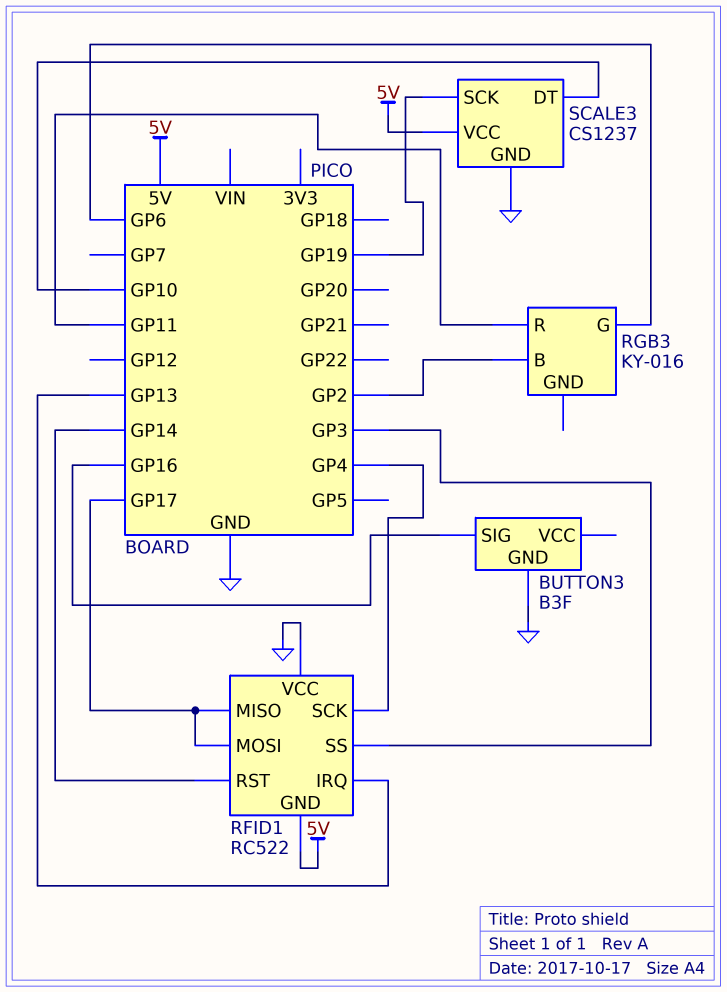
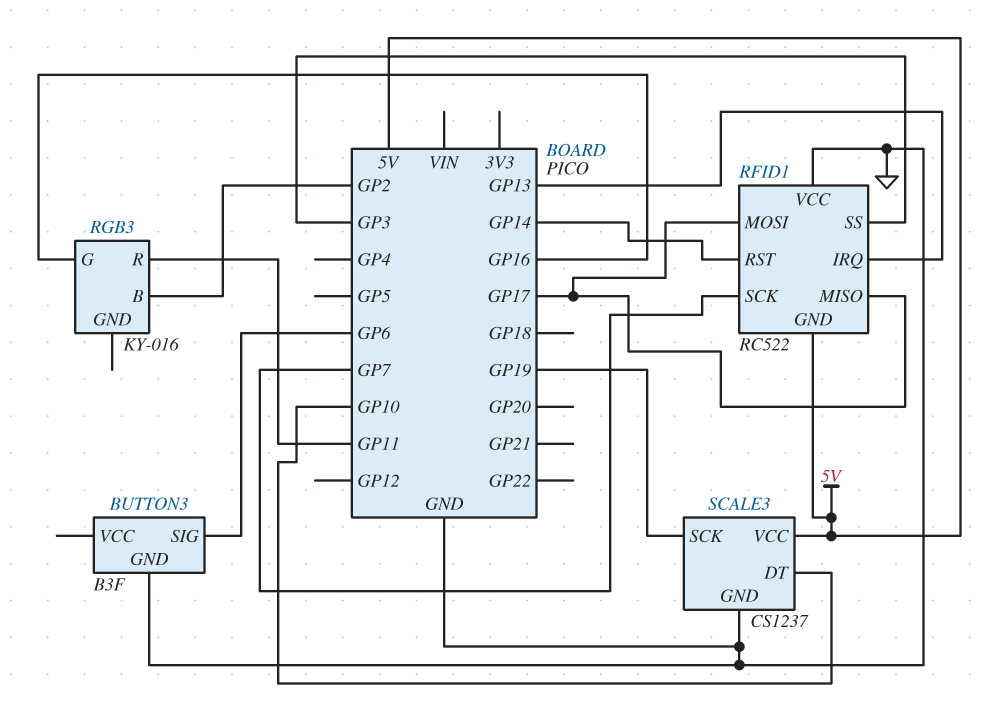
BUTTON3 pin SIG: GP16 -> GP6
RFID1 pin SCK: GP4 -> GP7
RGB3 pin G: GP6 -> GP16

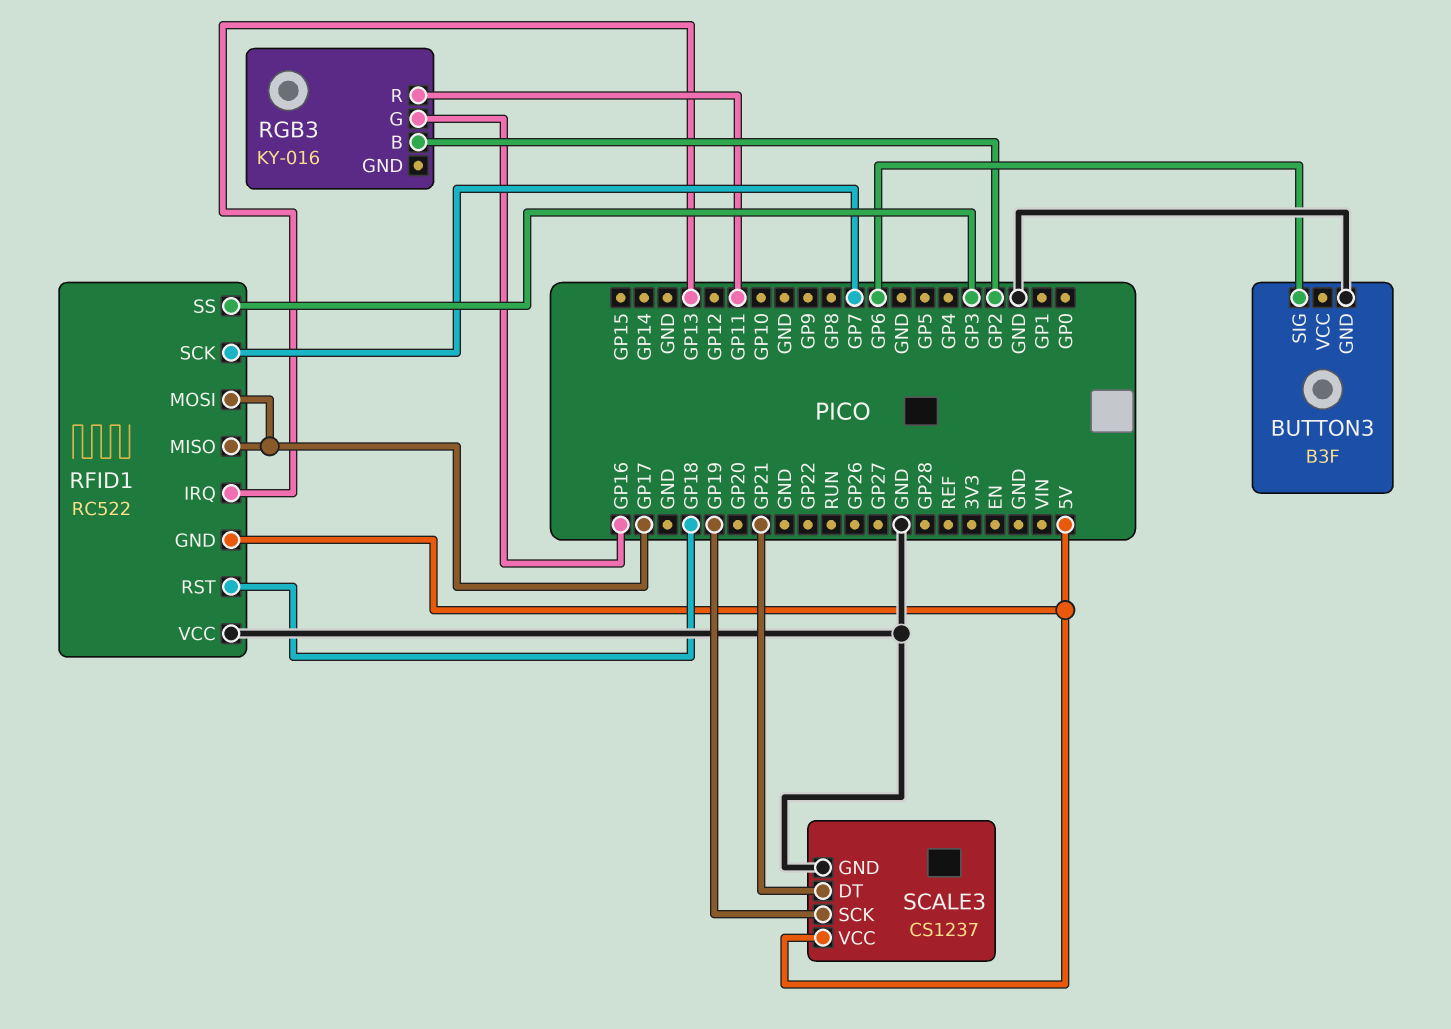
RFID1 pin RST: GP14 -> GP18
SCALE3 pin DT: GP10 -> GP21

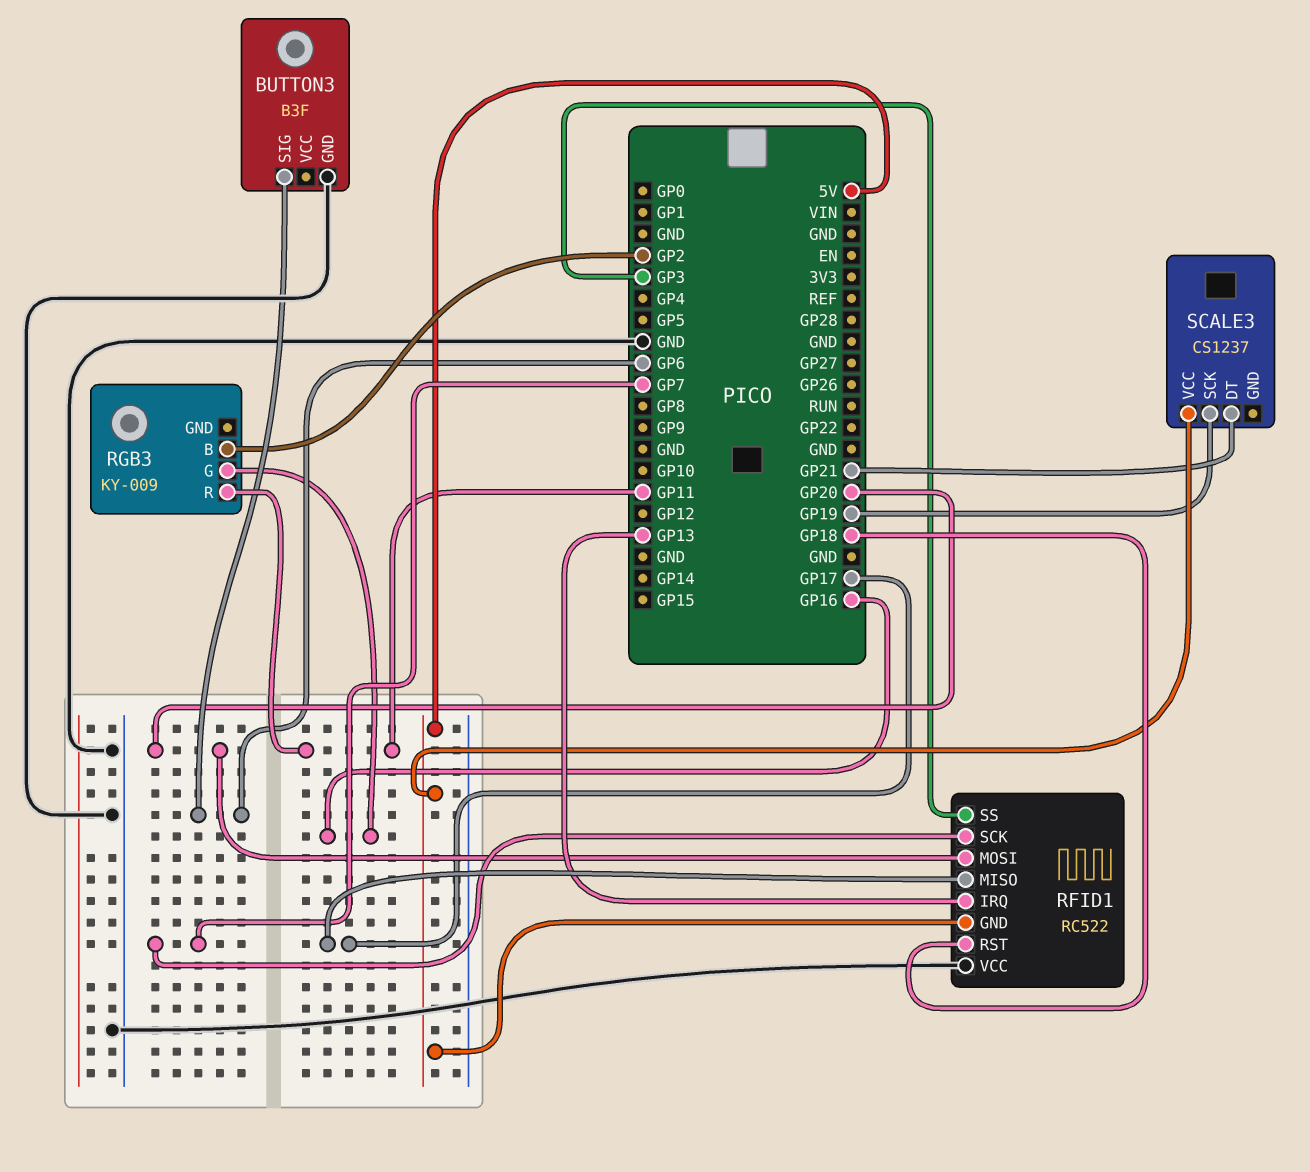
RFID1 pin MOSI: GP17 -> GP20
RGB3: KY-016 -> KY-009
SCALE3 pin GND: GND -> none

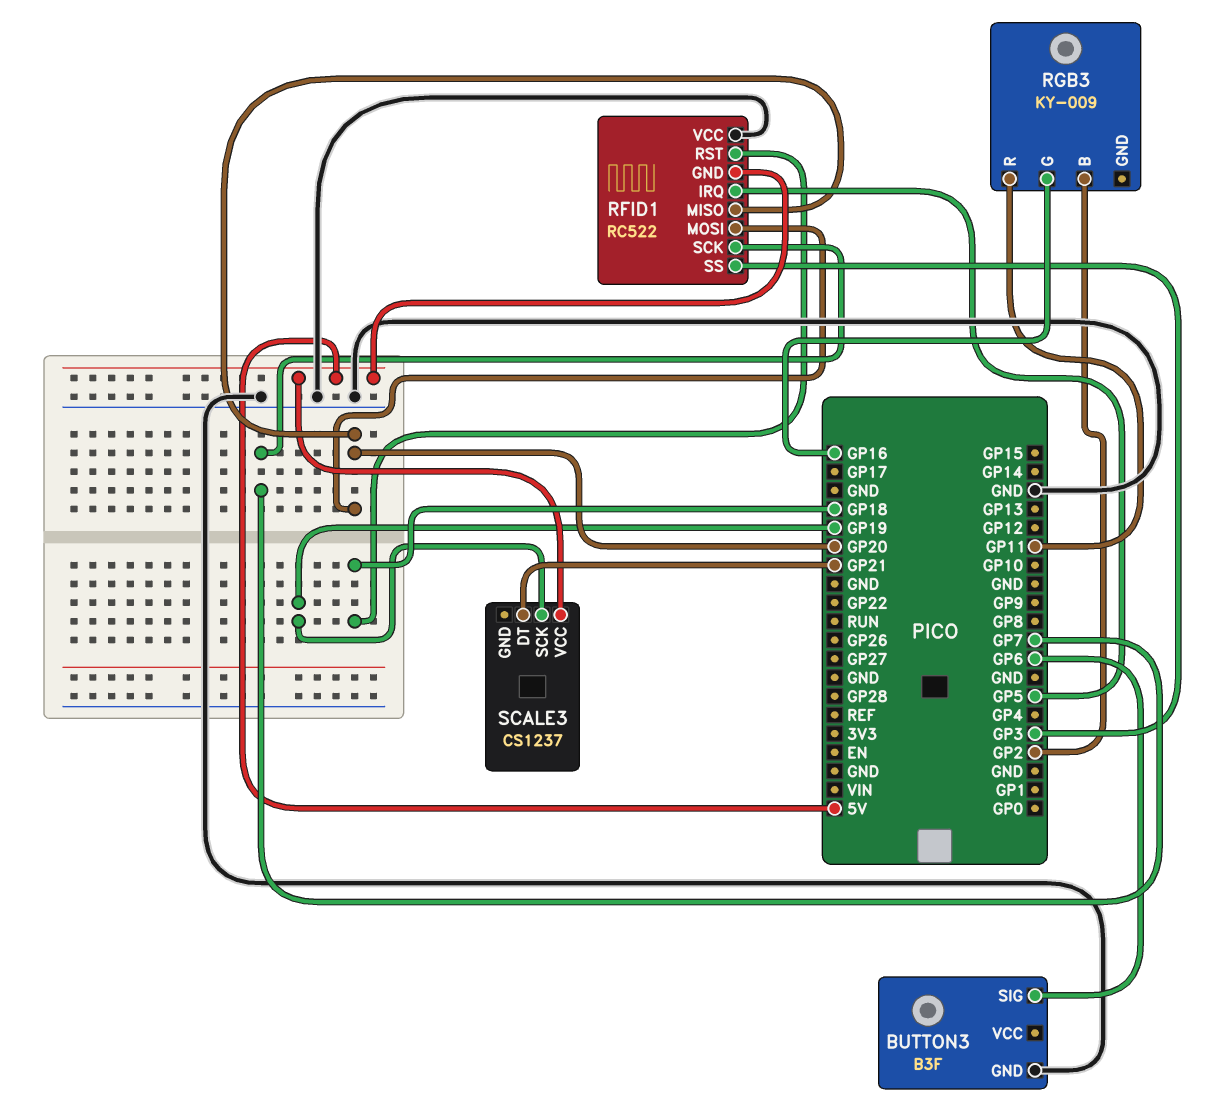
RFID1 pin IRQ: GP13 -> GP5
RFID1 pin MISO: GP17 -> GP20

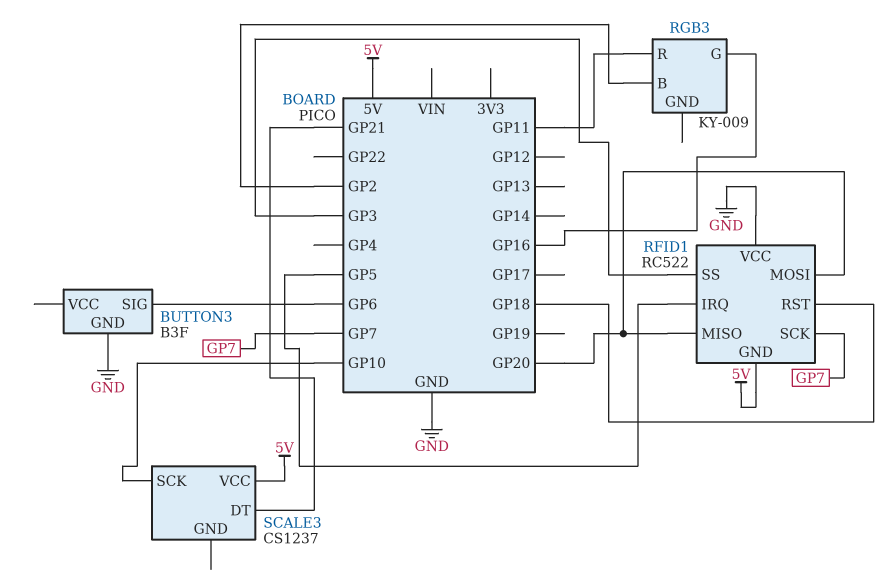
SCALE3 pin SCK: GP19 -> GP10

